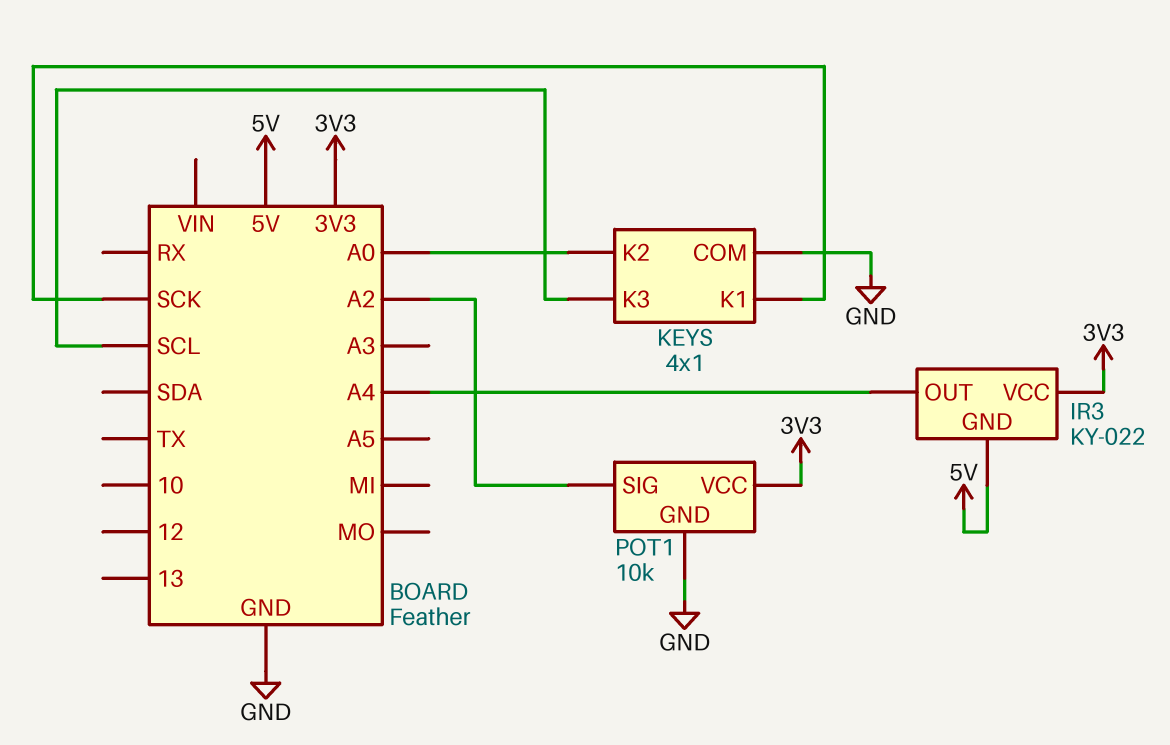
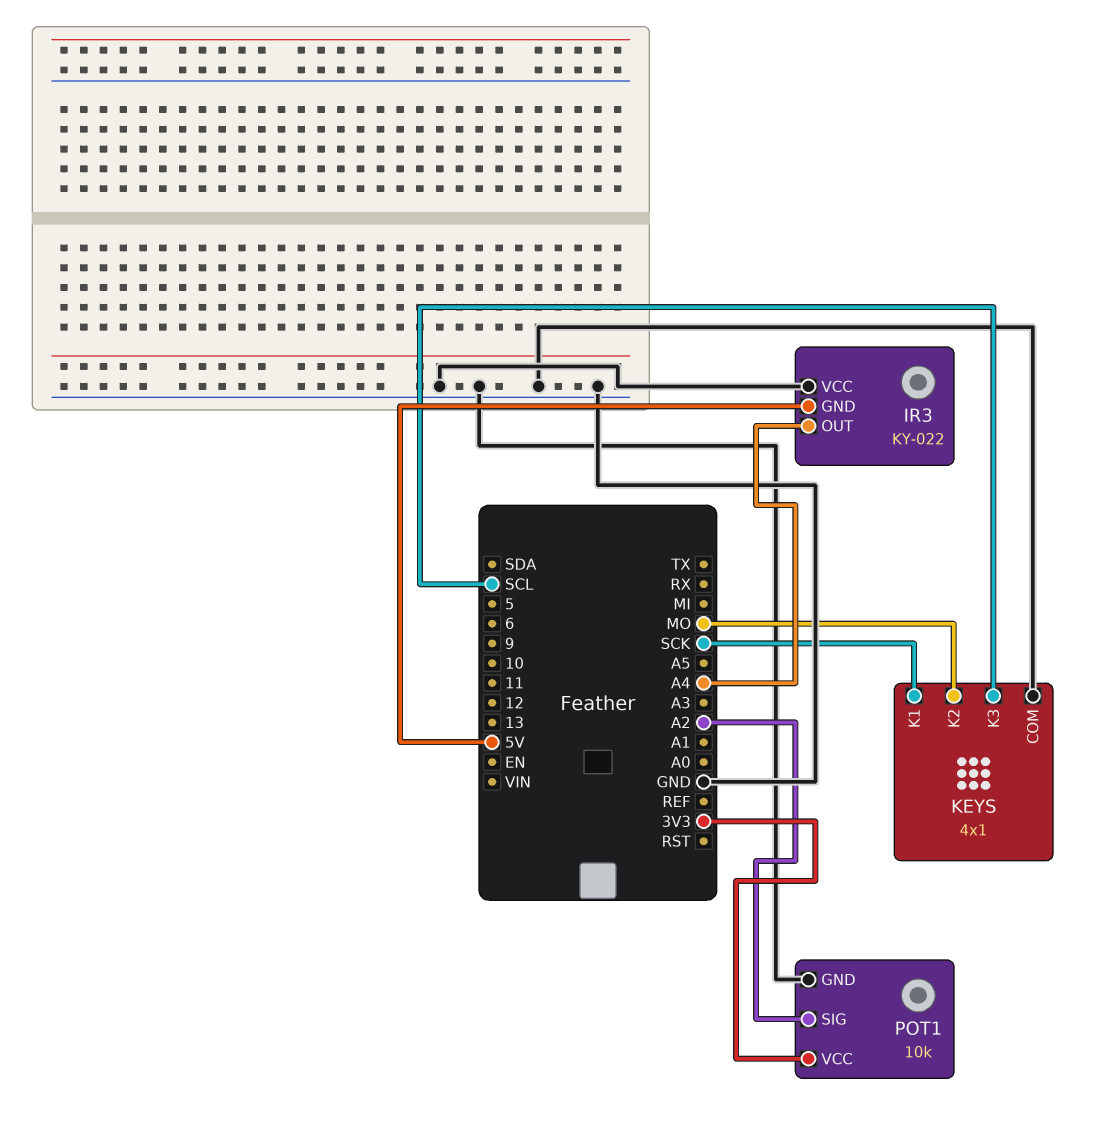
IR3 pin VCC: 3V3 -> GND
KEYS pin K2: A0 -> MO

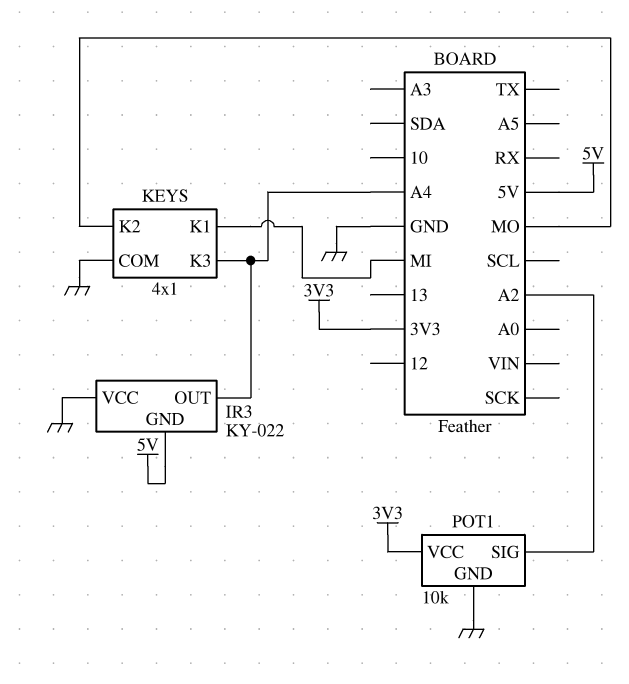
KEYS pin K1: SCK -> MI
KEYS pin K3: SCL -> A4

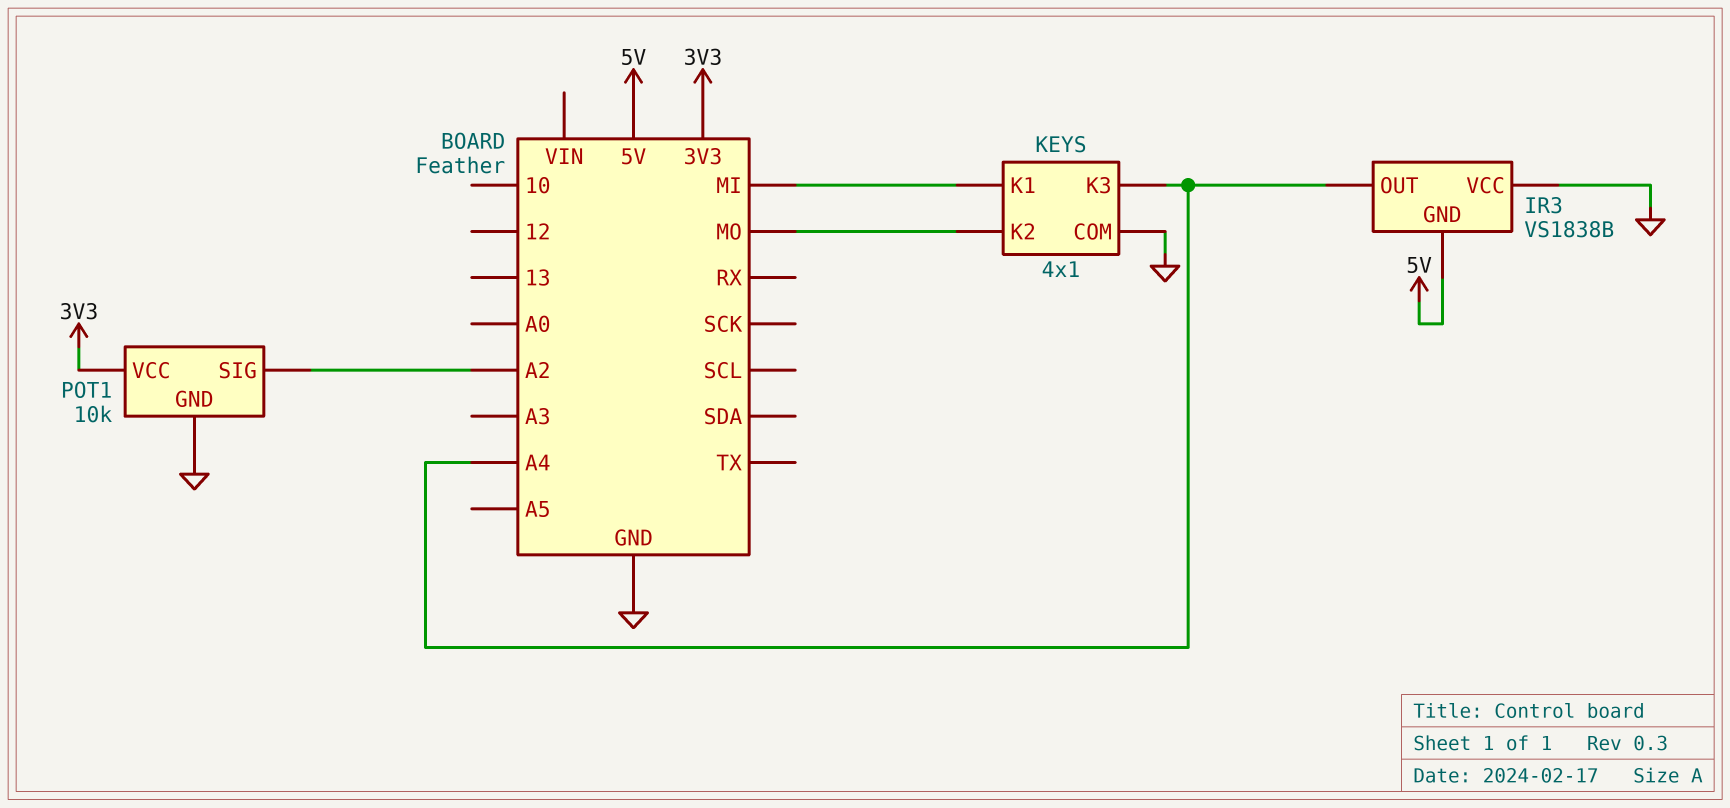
IR3: KY-022 -> VS1838B

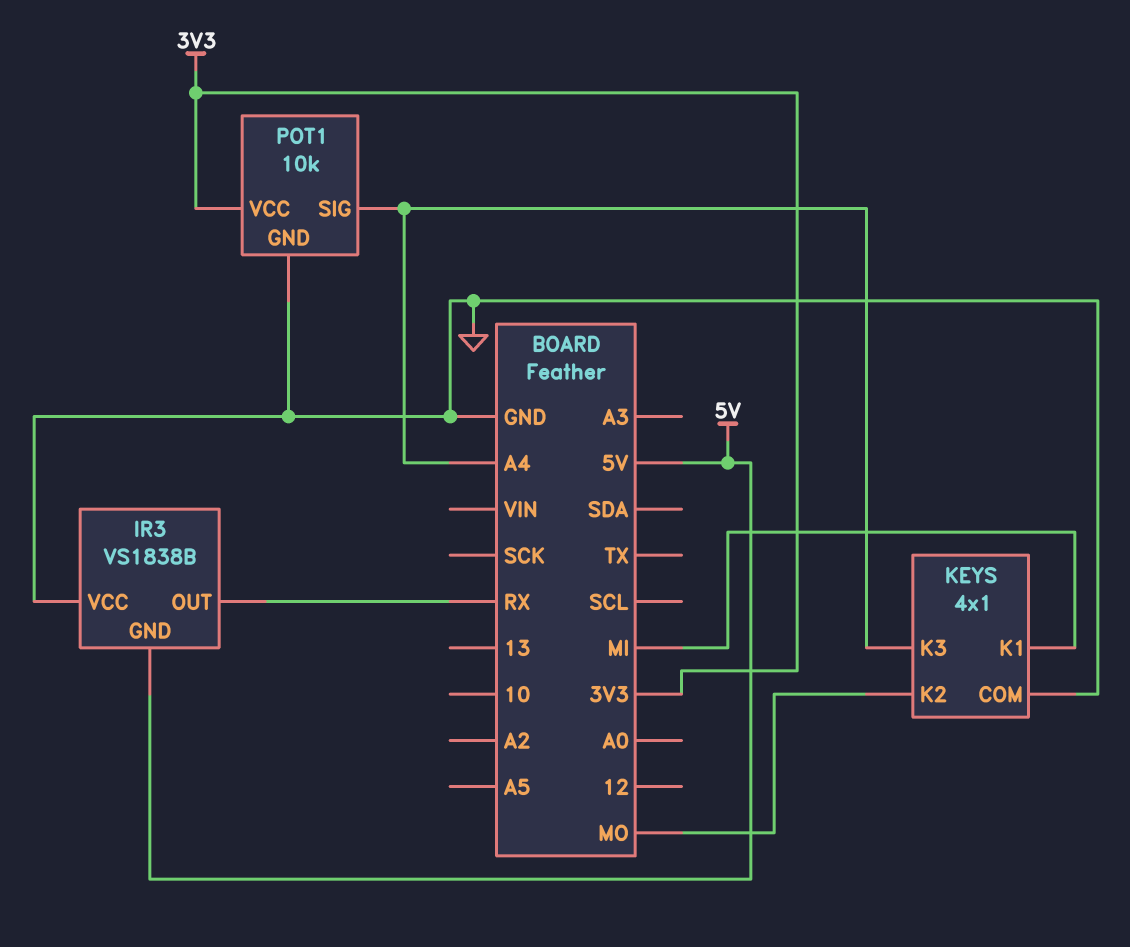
IR3 pin OUT: A4 -> RX
POT1 pin SIG: A2 -> A4

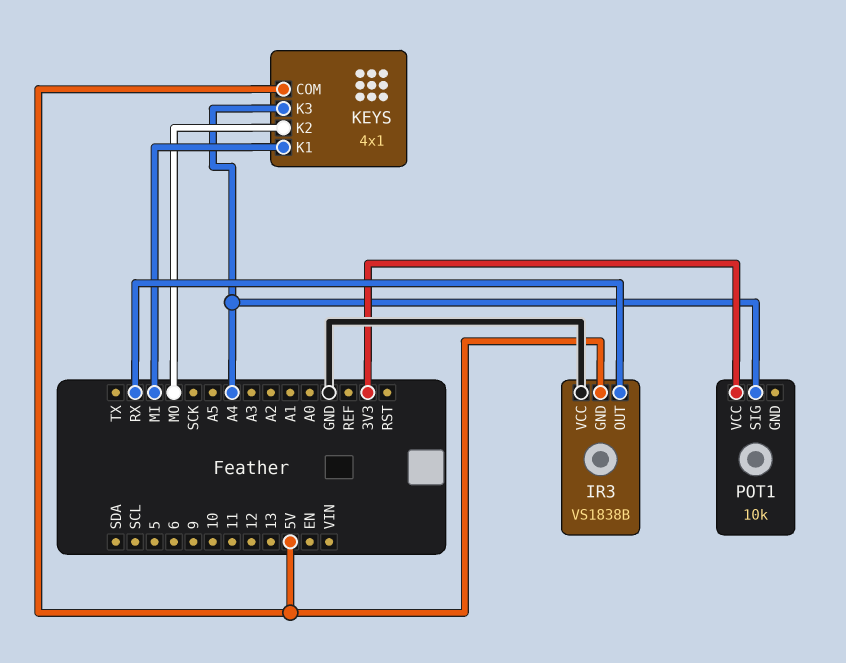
KEYS pin COM: GND -> 5V
POT1 pin GND: GND -> none

